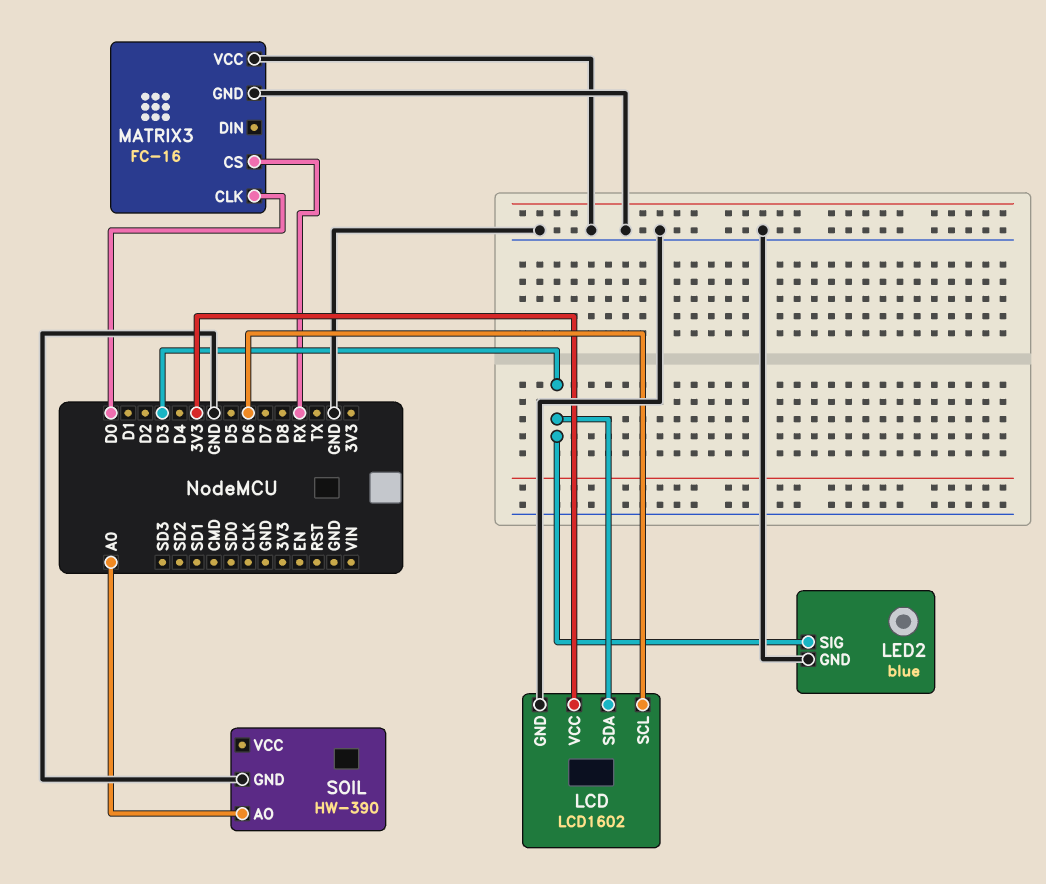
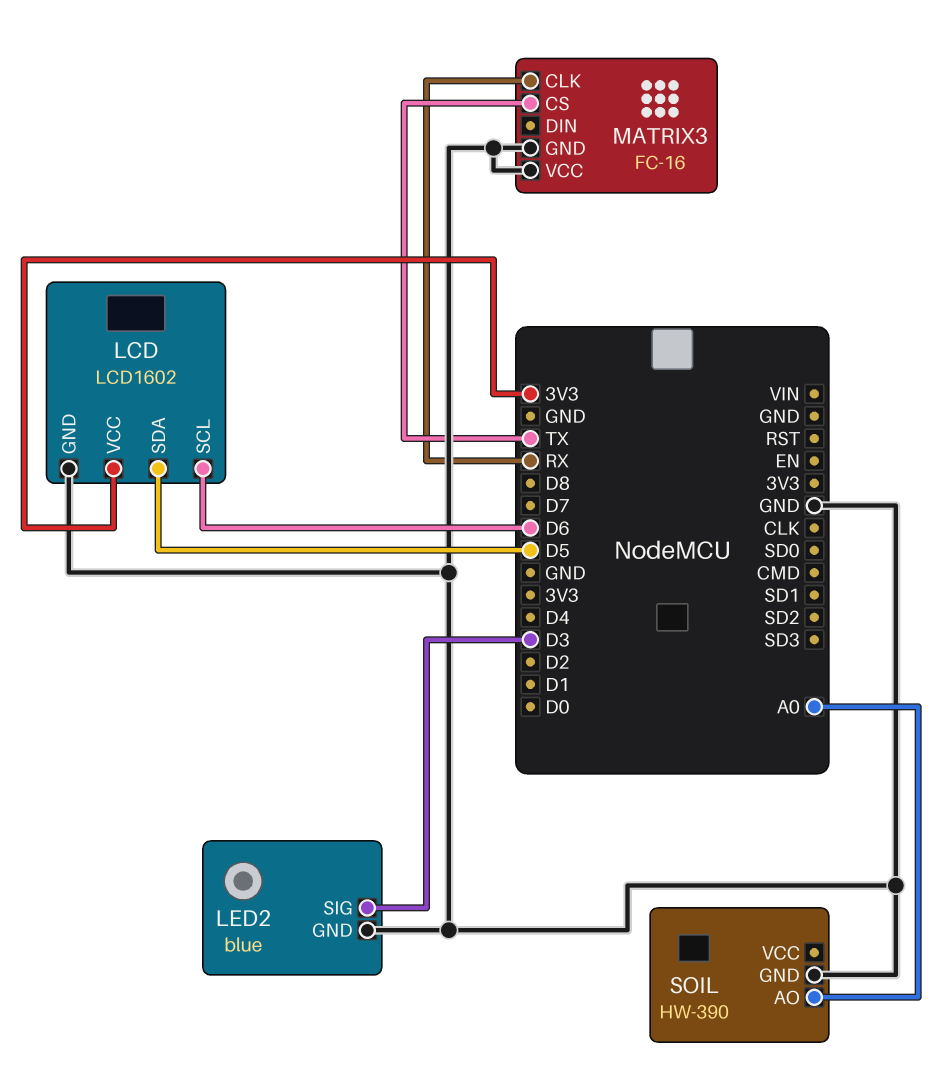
LCD pin SDA: D3 -> D5
MATRIX3 pin CLK: D0 -> RX
MATRIX3 pin CS: RX -> TX

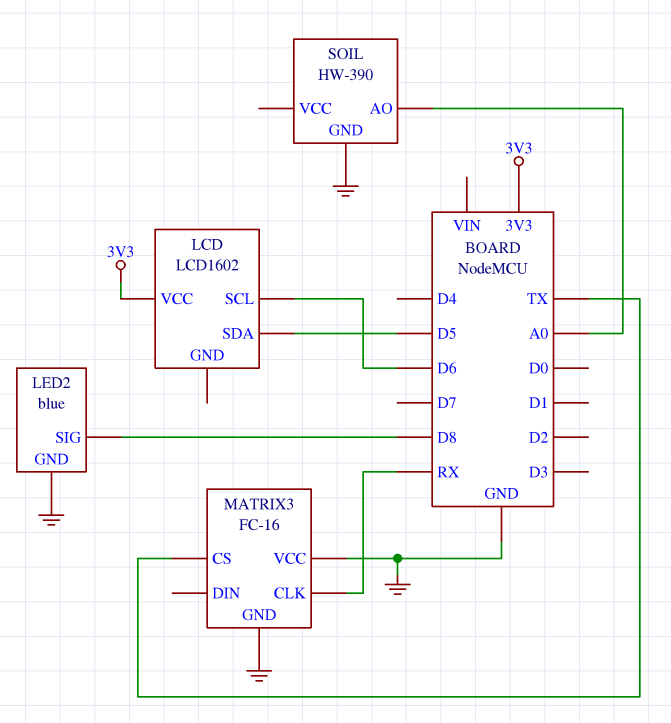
LCD pin GND: GND -> none
LED2 pin SIG: D3 -> D8

